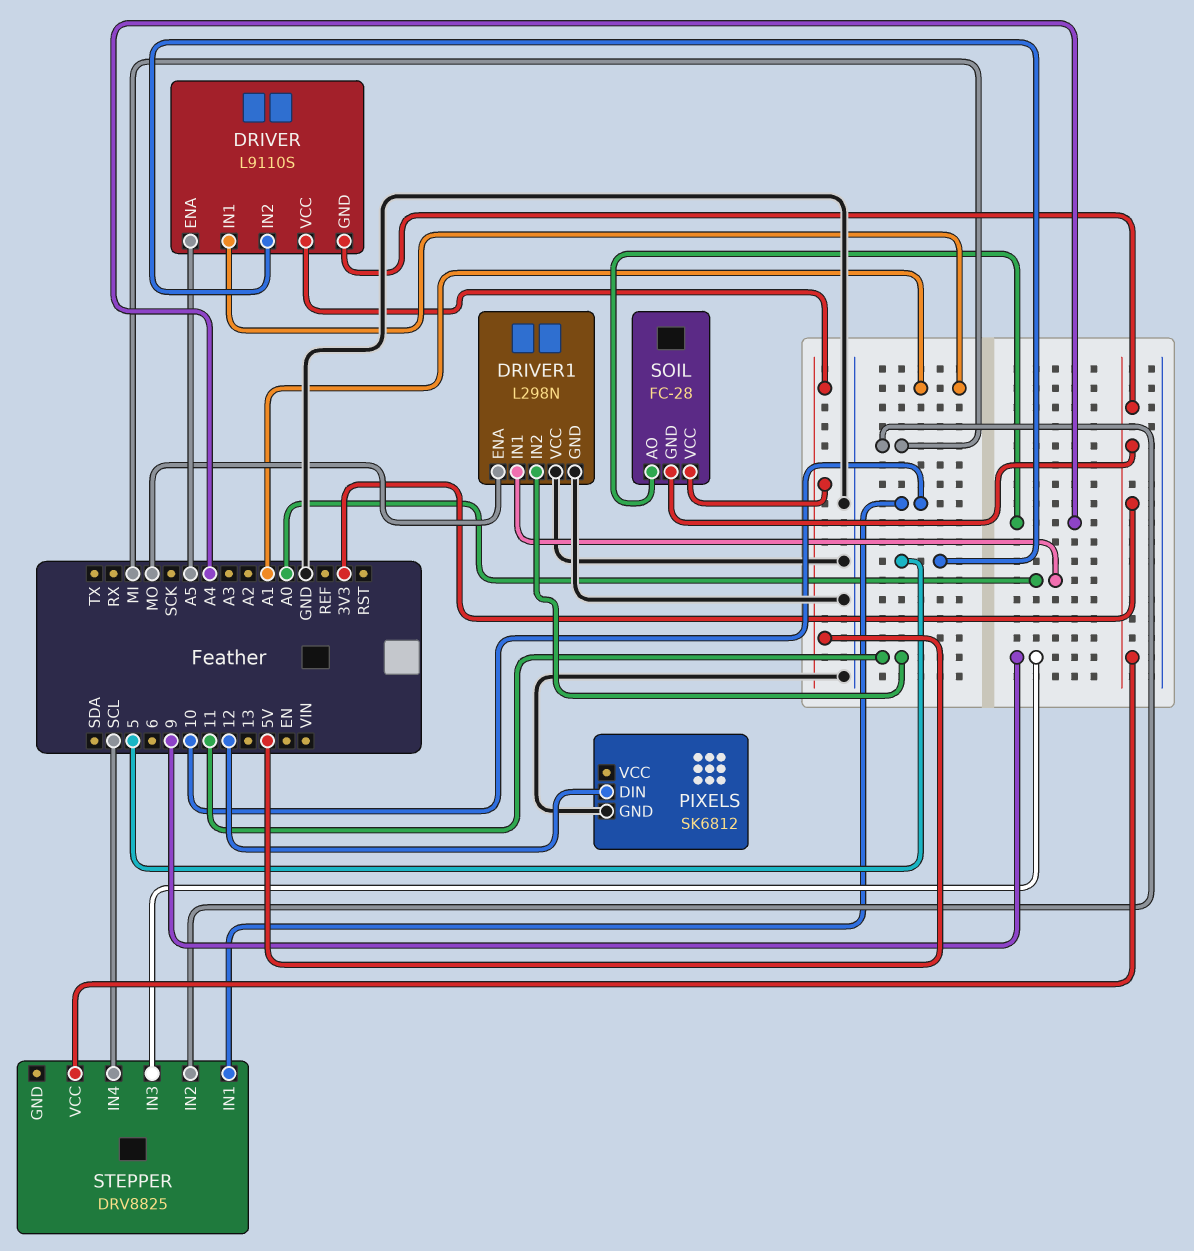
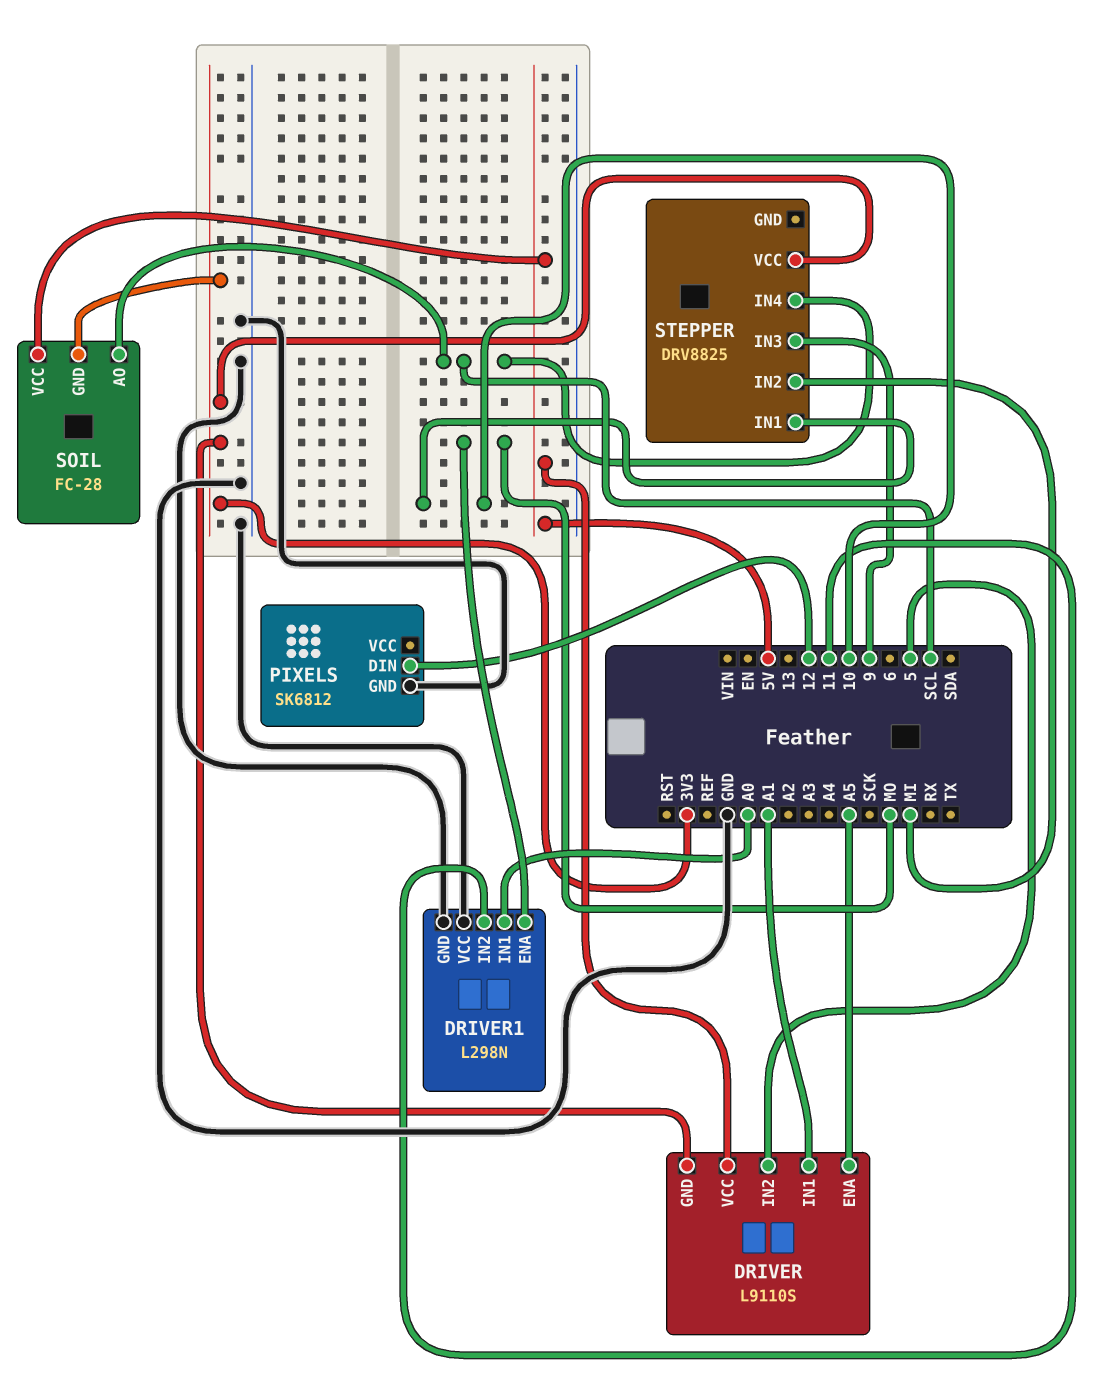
SOIL pin AO: A4 -> SCL

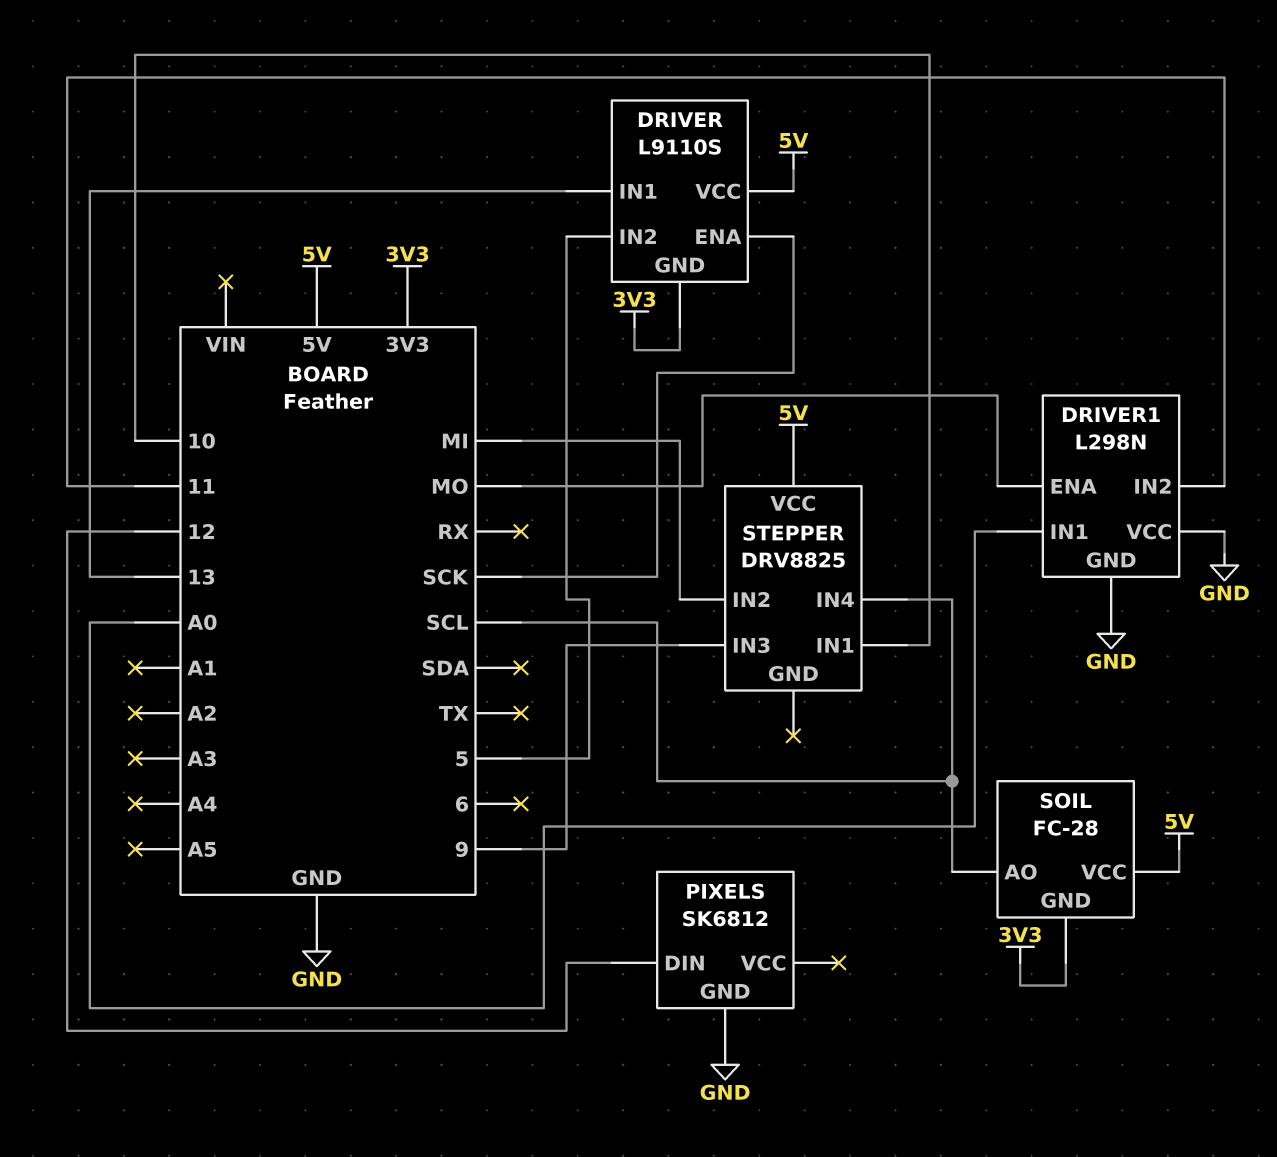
DRIVER pin ENA: A5 -> SCK
DRIVER pin IN1: A1 -> 13
STEPPER pin VCC: 3V3 -> 5V

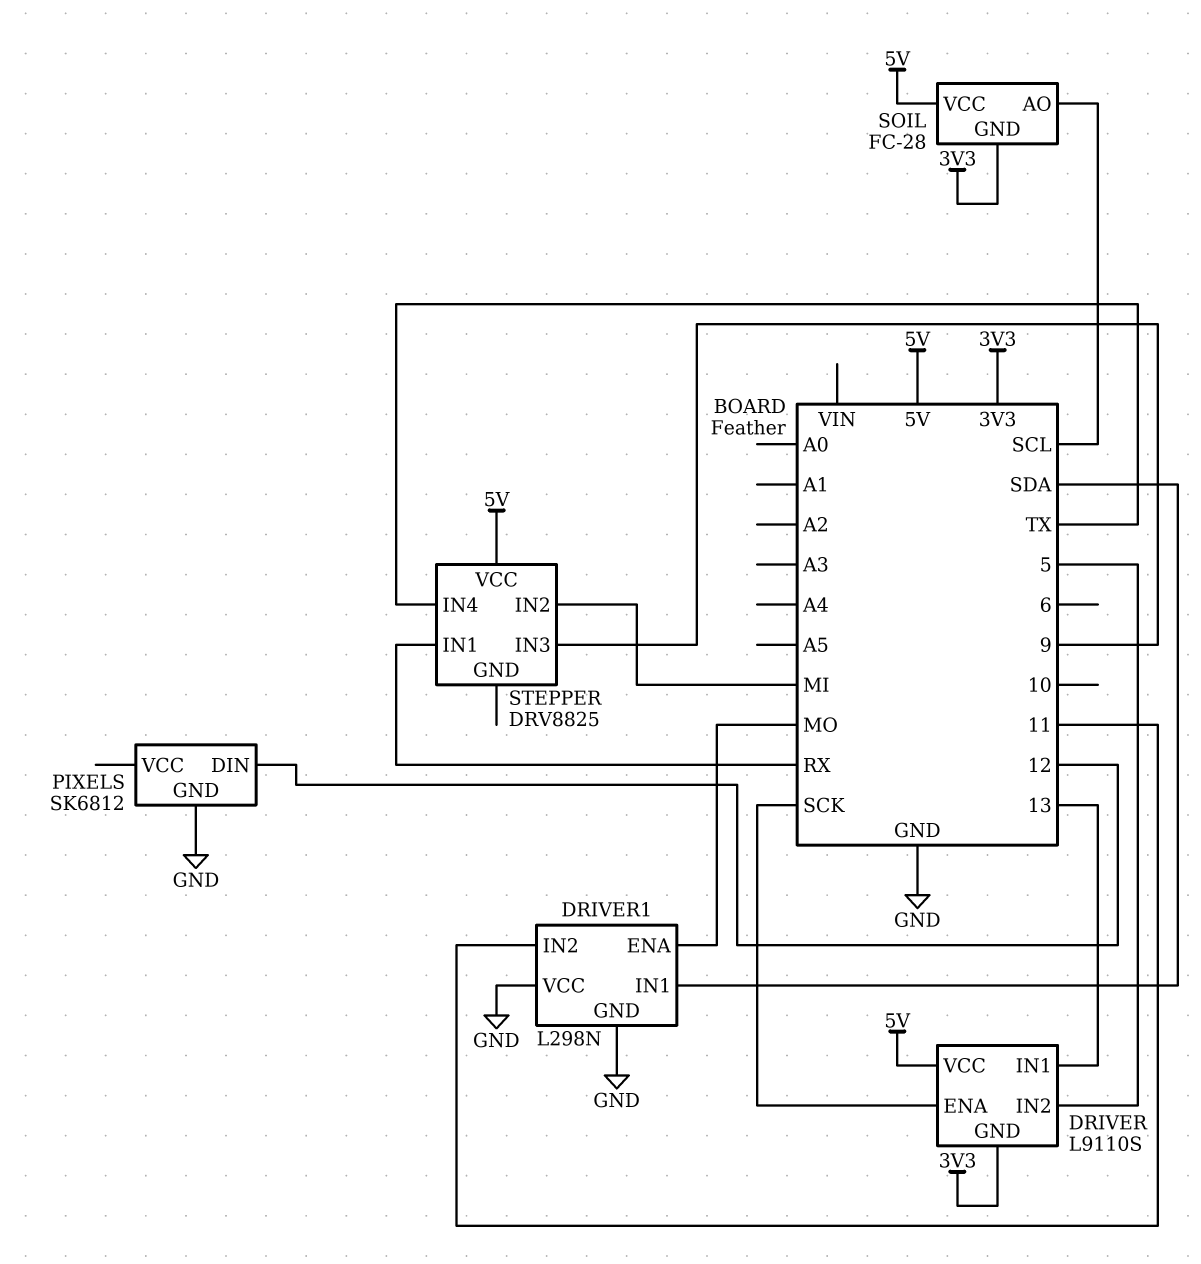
DRIVER1 pin IN1: A0 -> SDA
STEPPER pin IN1: 10 -> RX
STEPPER pin IN4: SCL -> TX

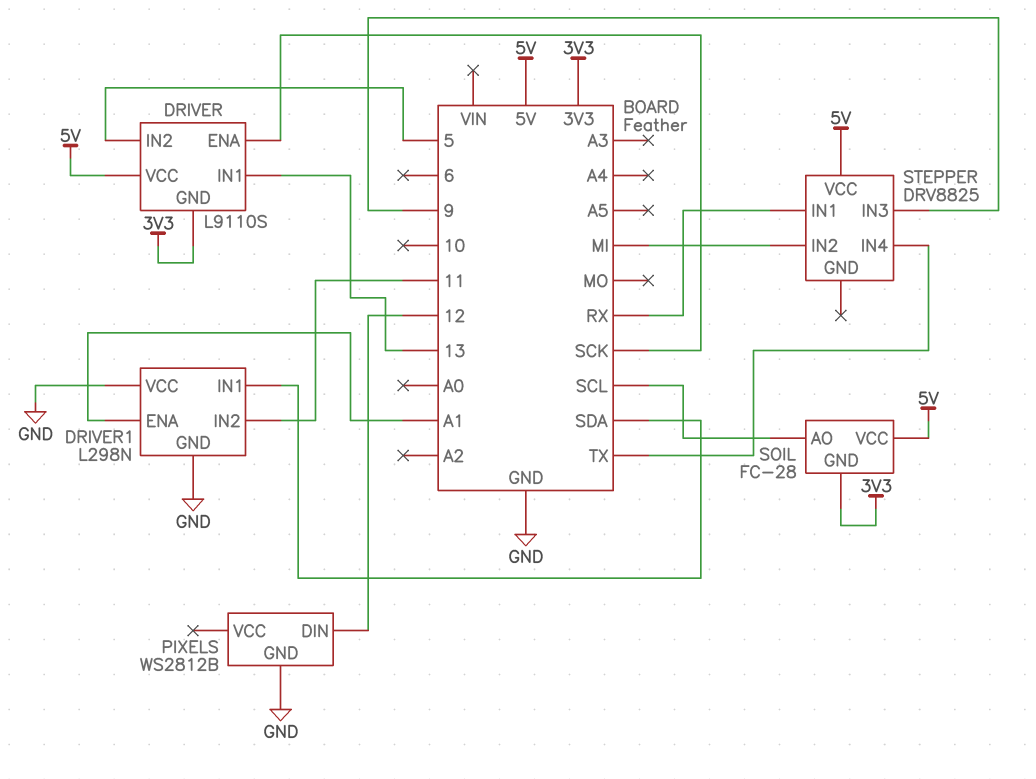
DRIVER1 pin ENA: MO -> A1
PIXELS: SK6812 -> WS2812B

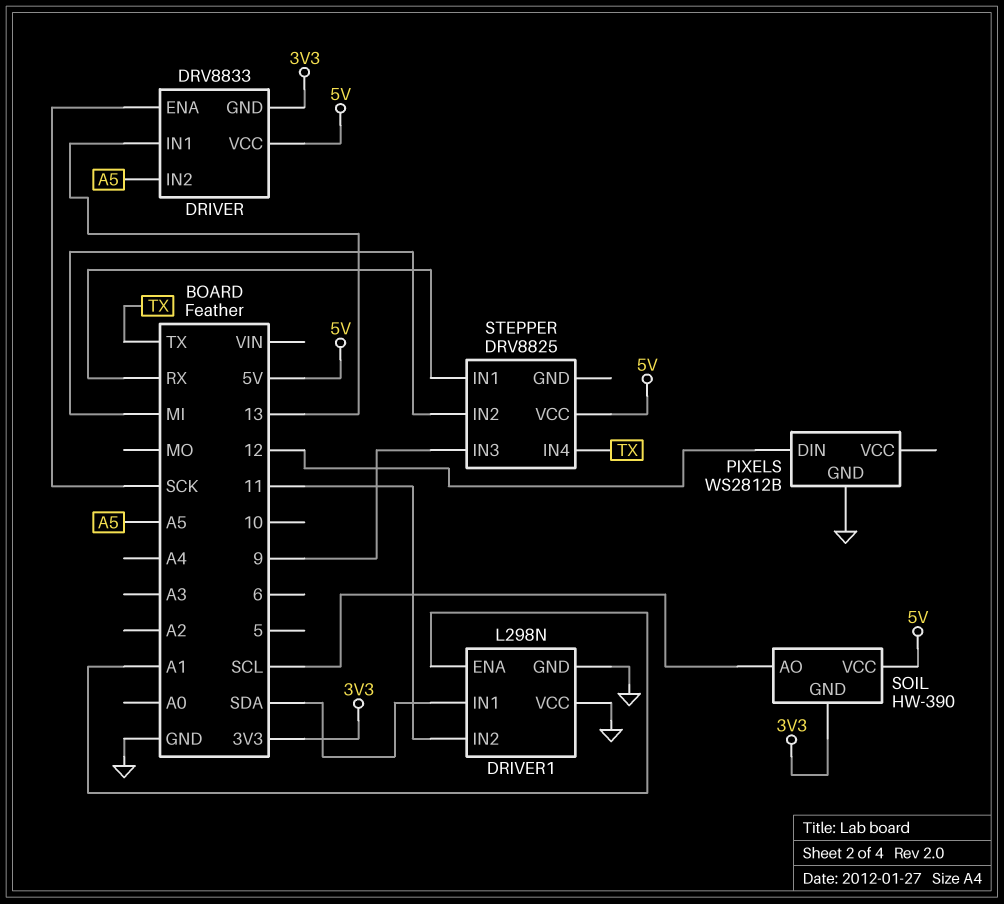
DRIVER: L9110S -> DRV8833
DRIVER pin IN2: 5 -> A5
SOIL: FC-28 -> HW-390

